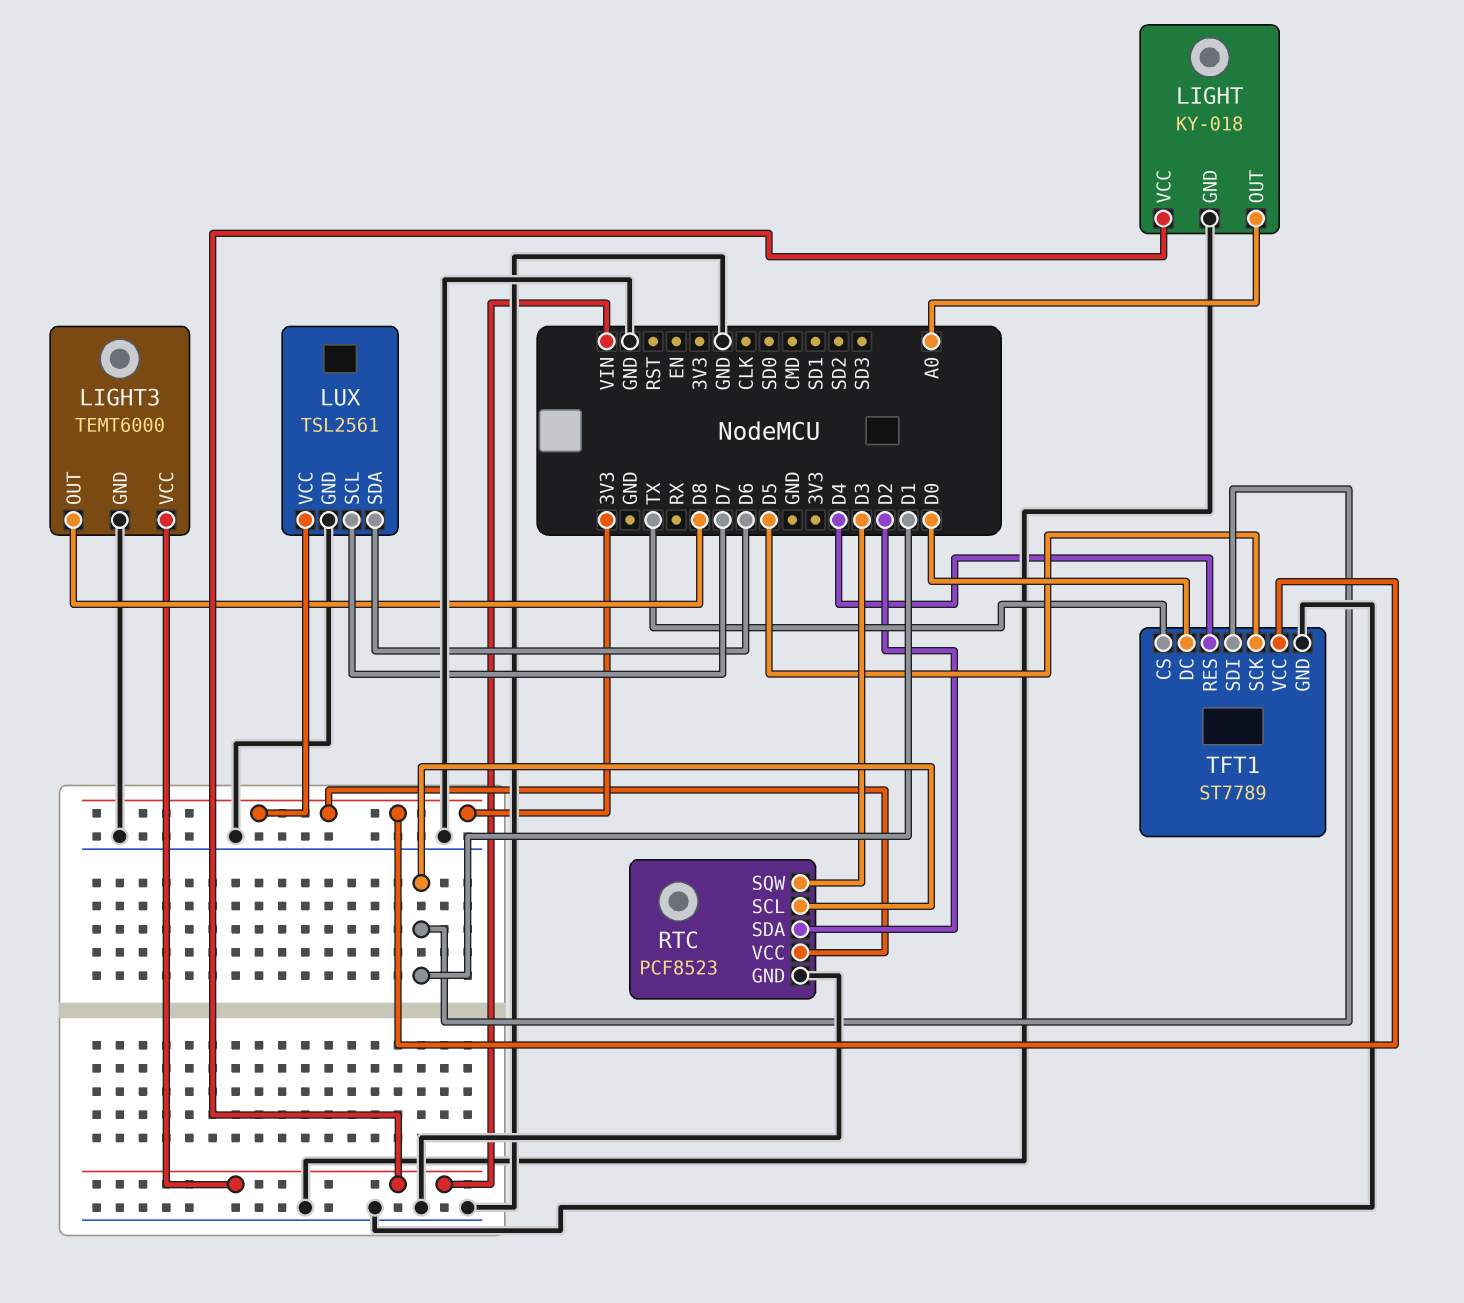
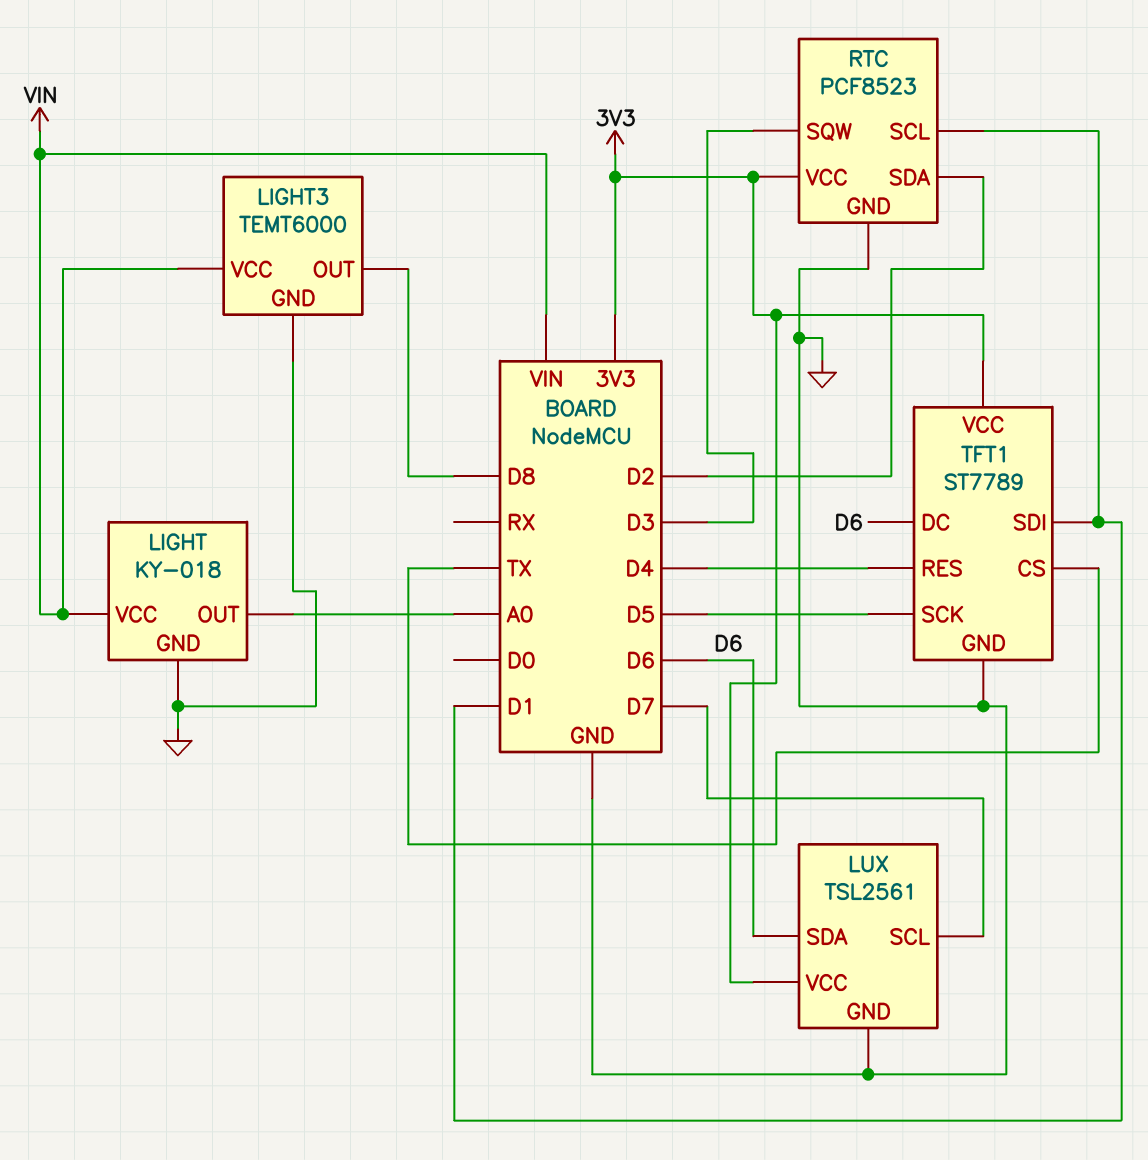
TFT1 pin DC: D0 -> D6

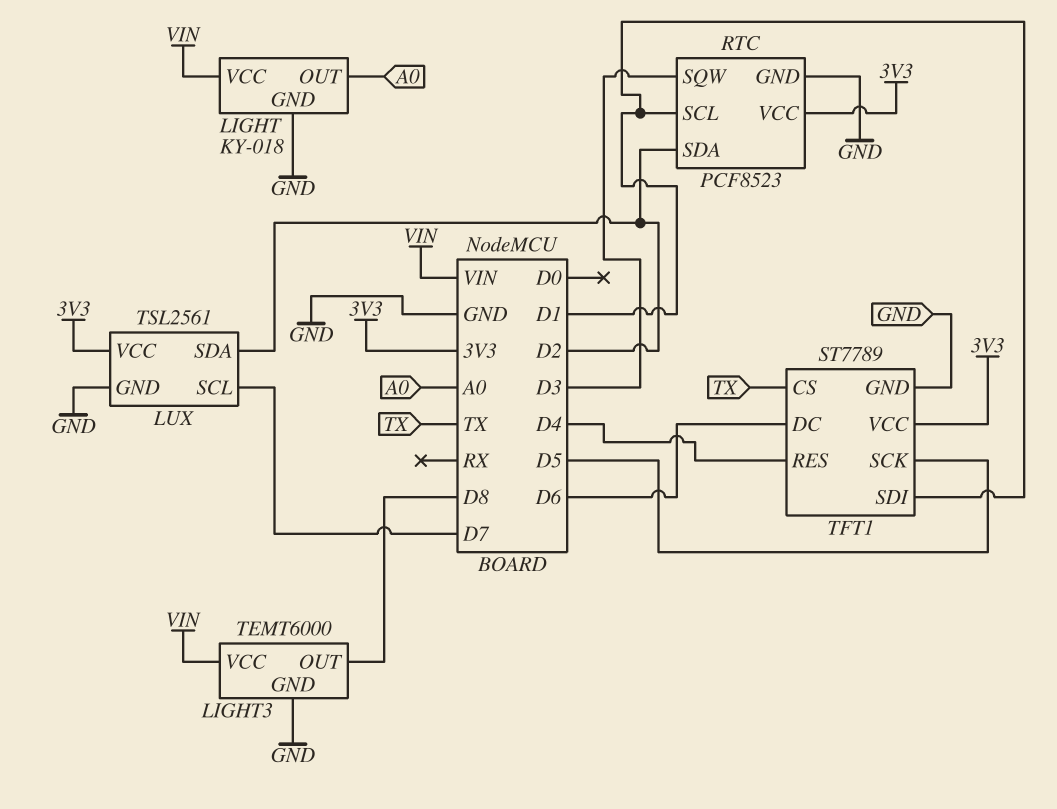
LUX pin SDA: D6 -> D2

